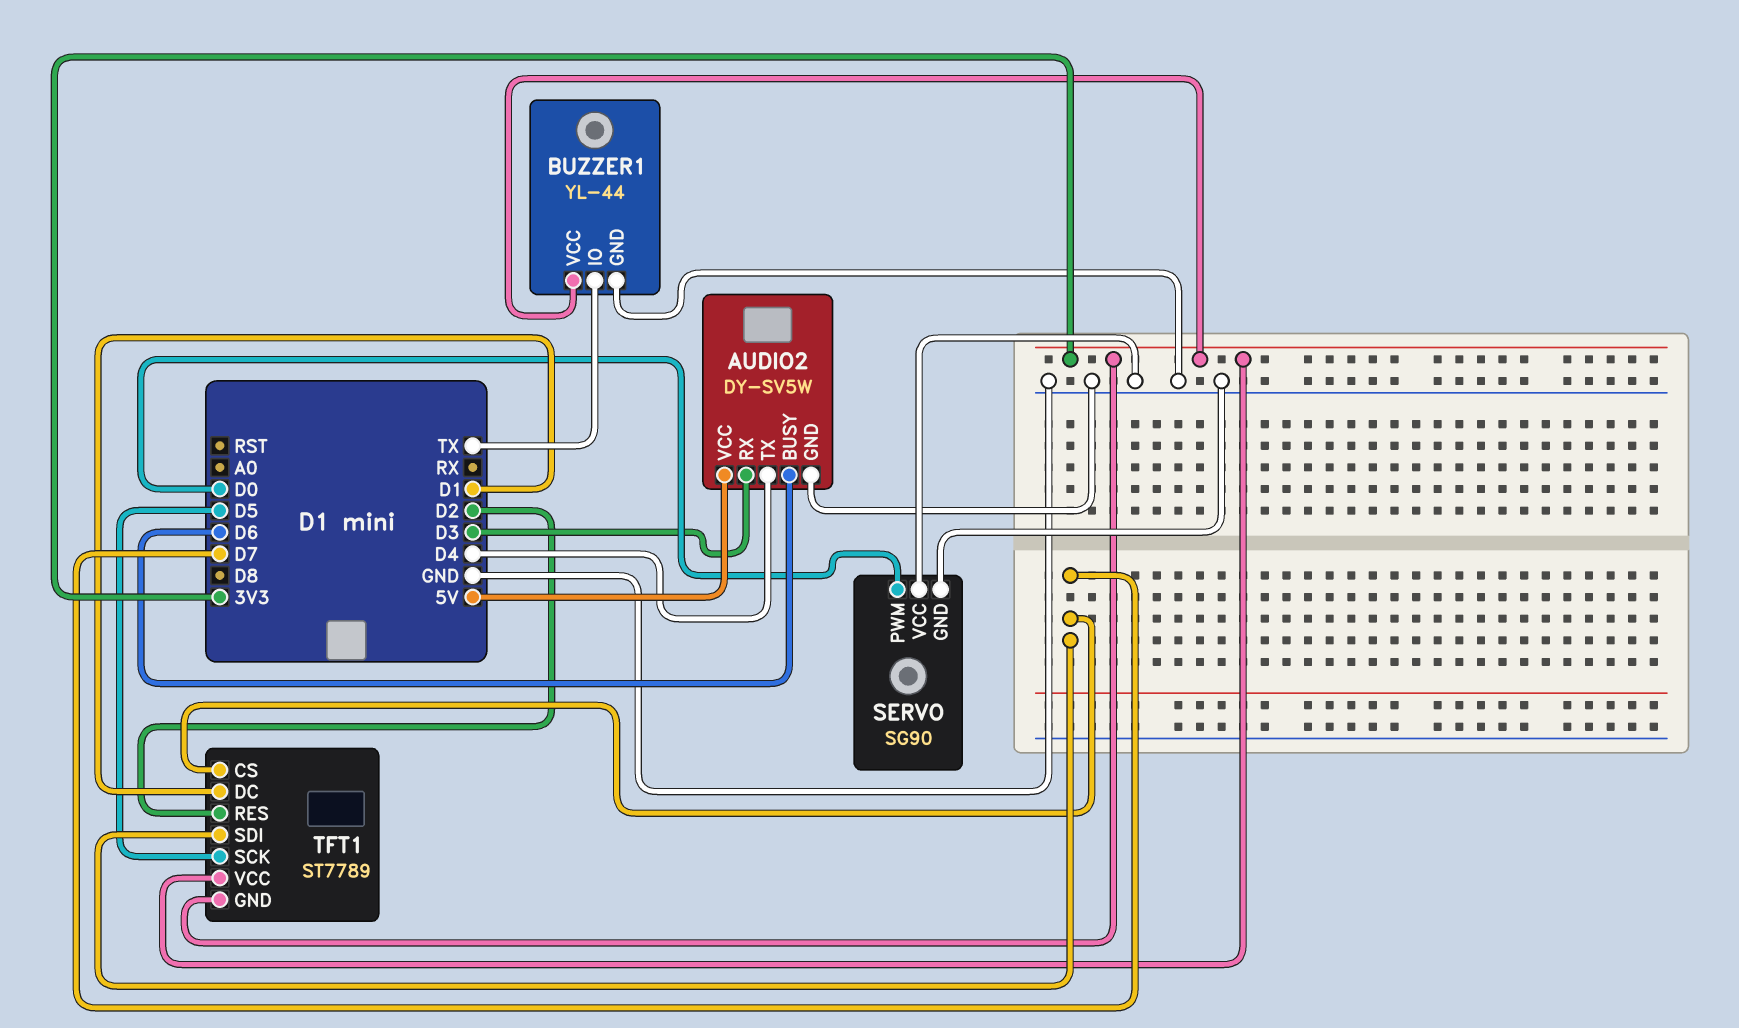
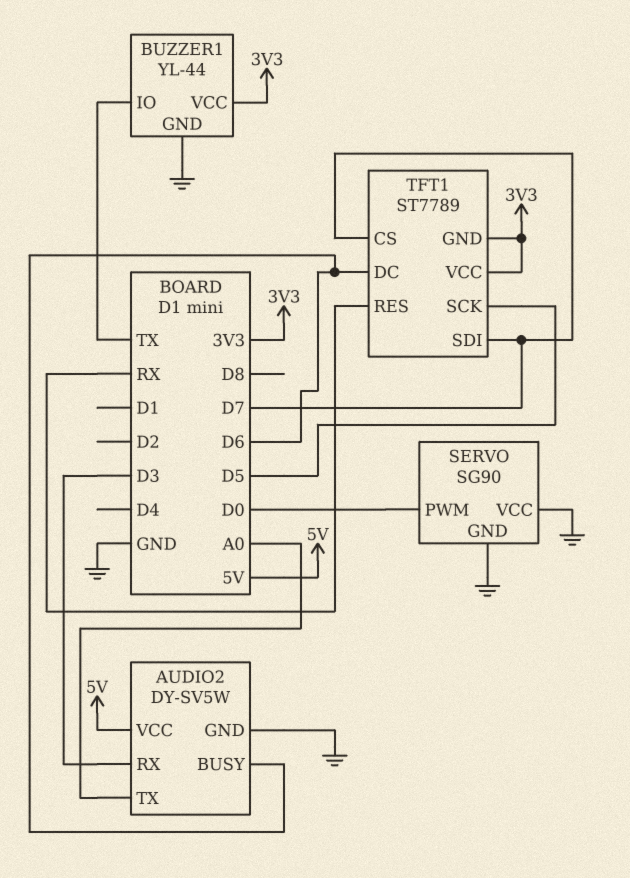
AUDIO2 pin TX: D4 -> A0
TFT1 pin DC: D1 -> D6
TFT1 pin RES: D2 -> RX

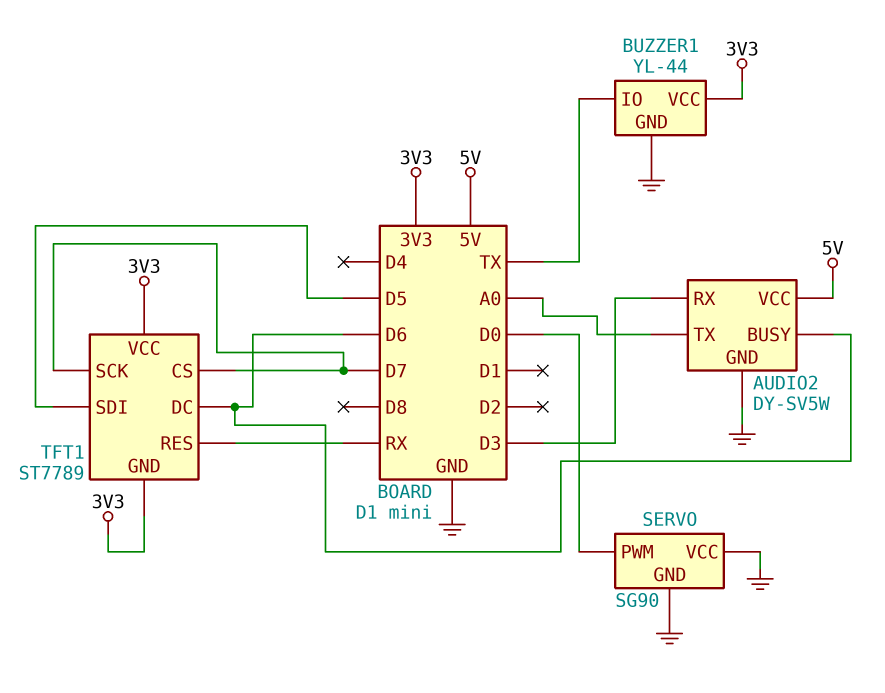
TFT1 pin SCK: D5 -> D7
TFT1 pin SDI: D7 -> D5

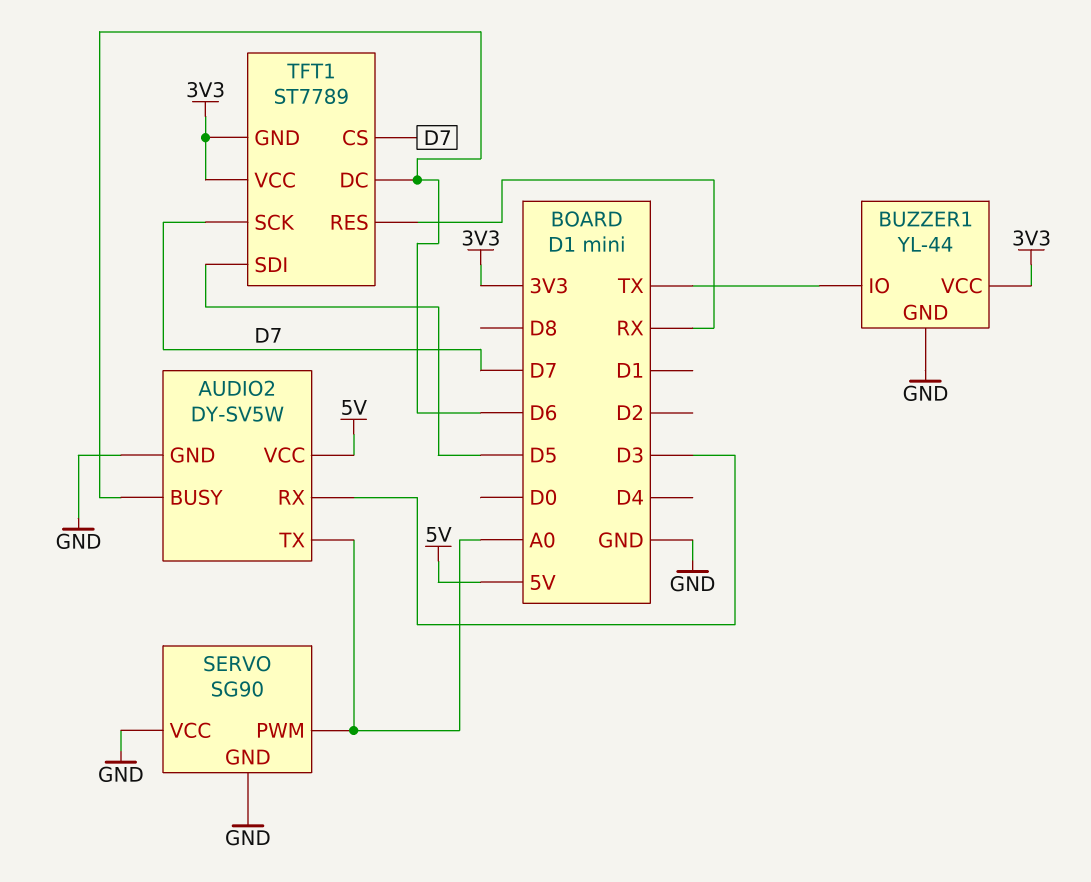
SERVO pin PWM: D0 -> A0

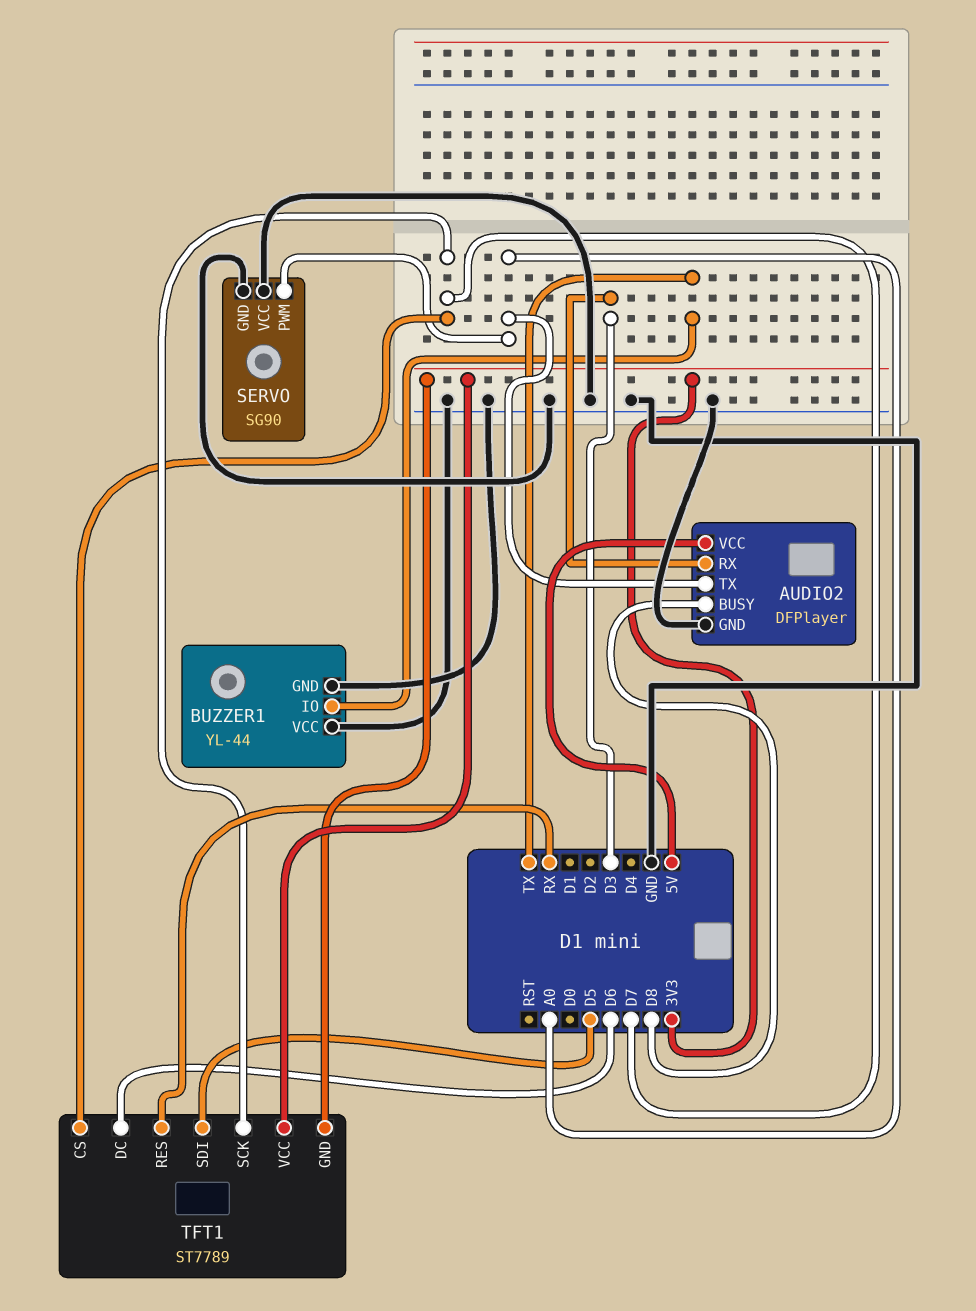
AUDIO2: DY-SV5W -> DFPlayer
AUDIO2 pin BUSY: D6 -> D8
BUZZER1 pin VCC: 3V3 -> GND

